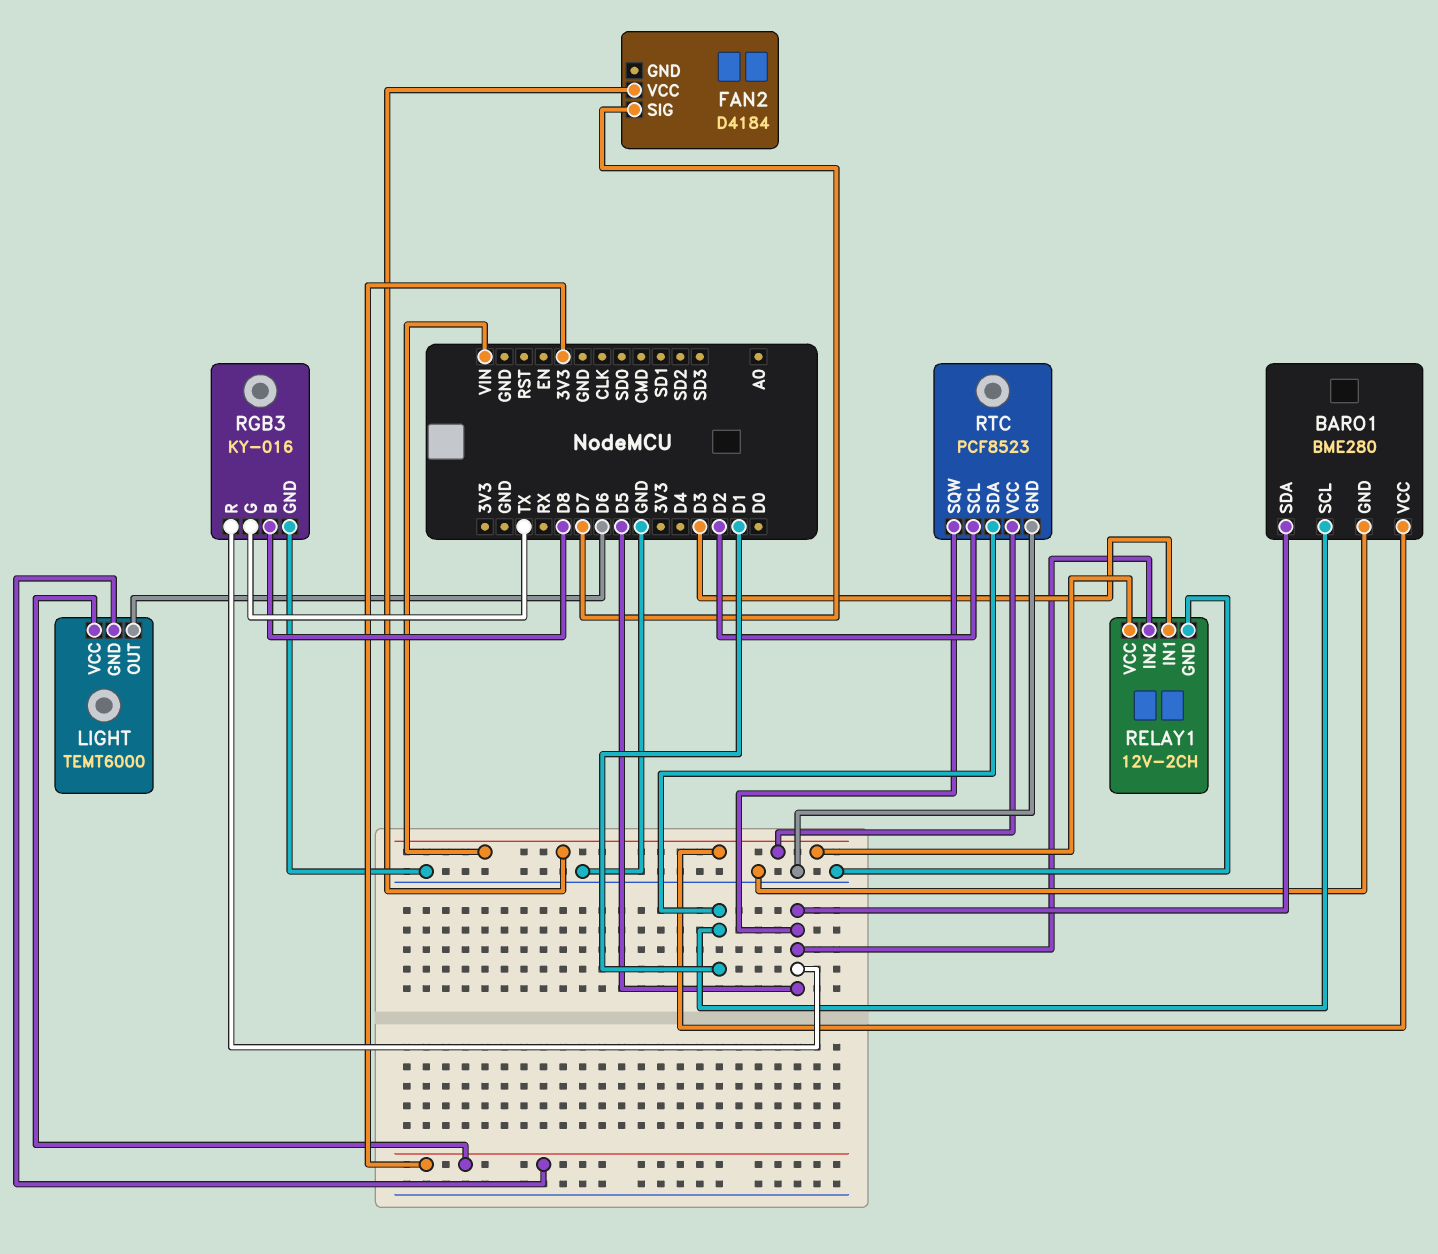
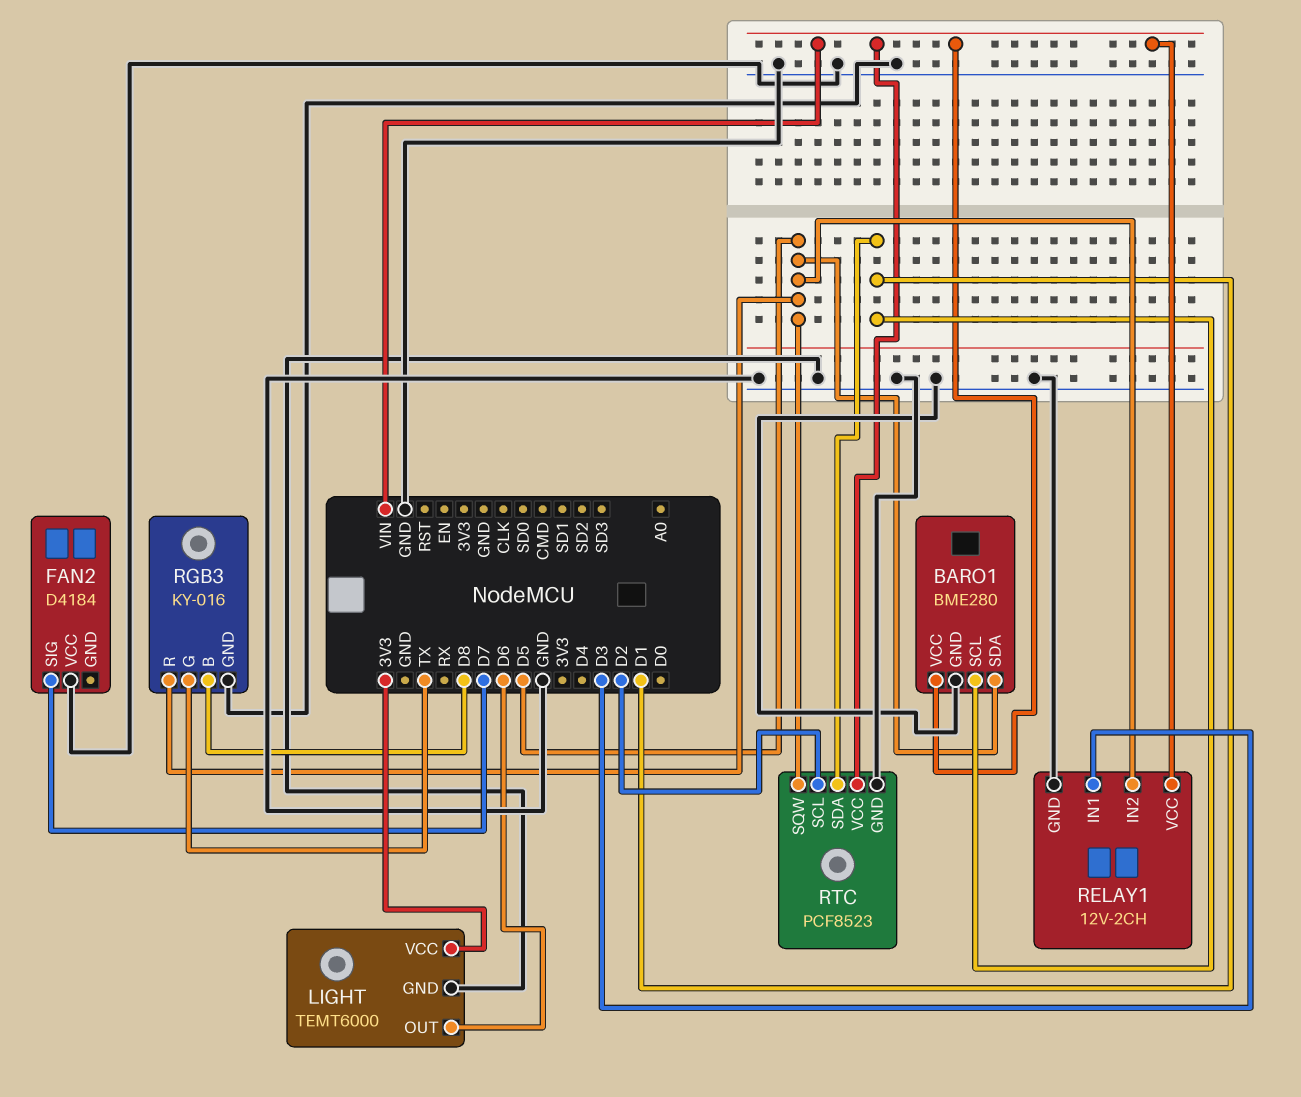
FAN2 pin VCC: VIN -> GND
LIGHT pin GND: 3V3 -> GND

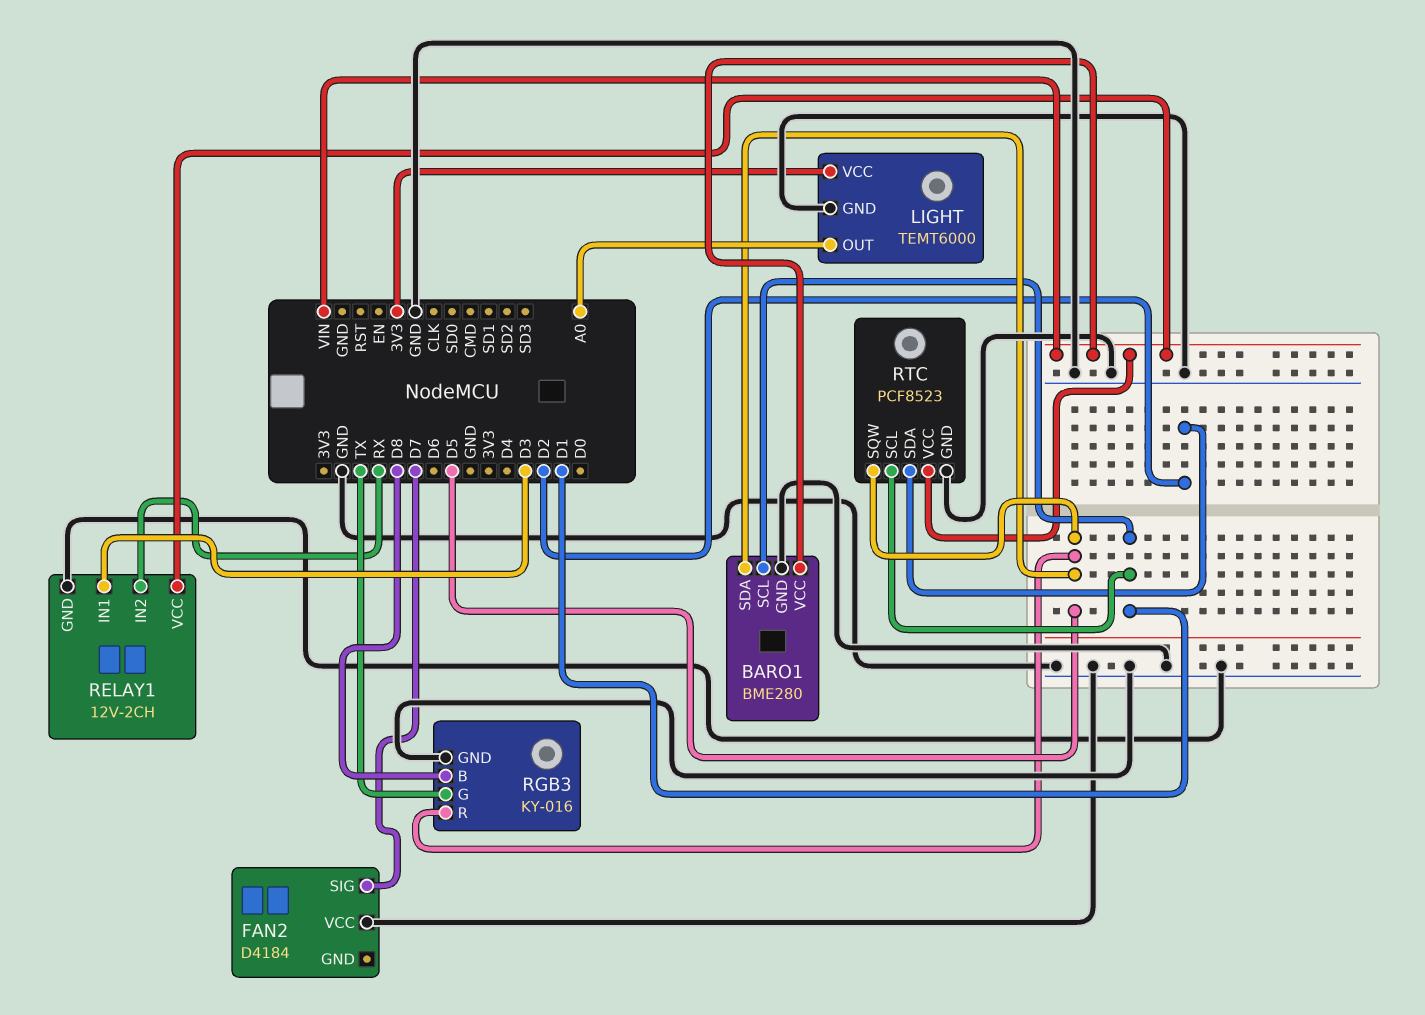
LIGHT pin OUT: D6 -> A0
RELAY1 pin IN2: D5 -> RX
RTC pin SCL: D2 -> D1
RTC pin SDA: D1 -> D2

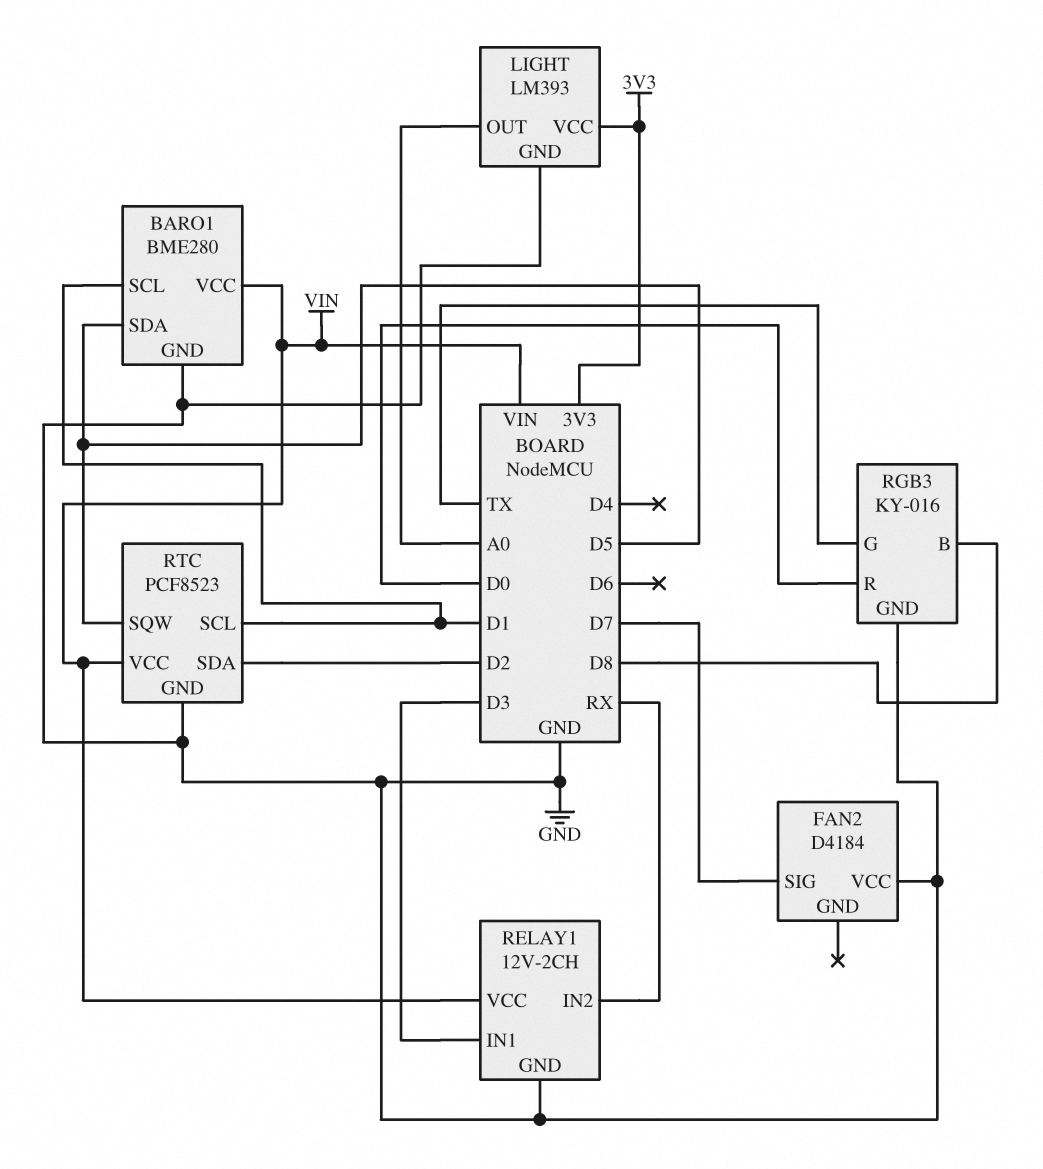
LIGHT: TEMT6000 -> LM393
RGB3 pin R: D5 -> D0

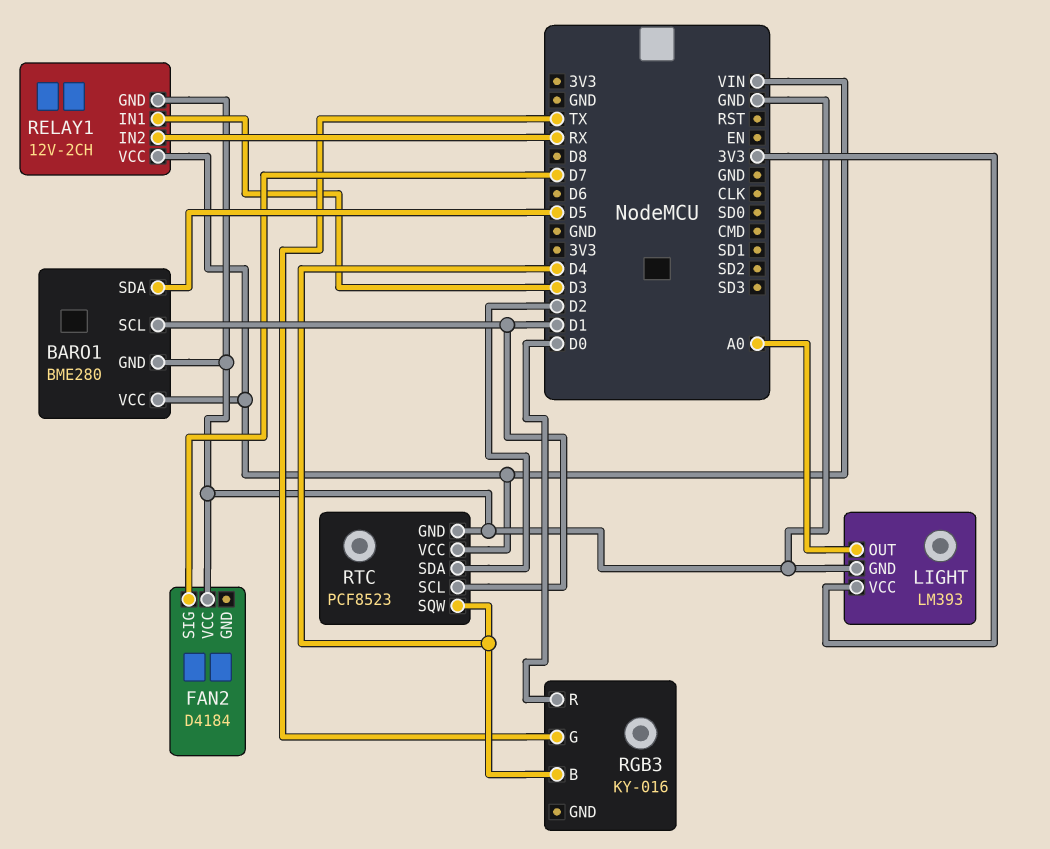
RGB3 pin B: D8 -> D4
RGB3 pin GND: GND -> none
RTC pin SQW: D5 -> D4

